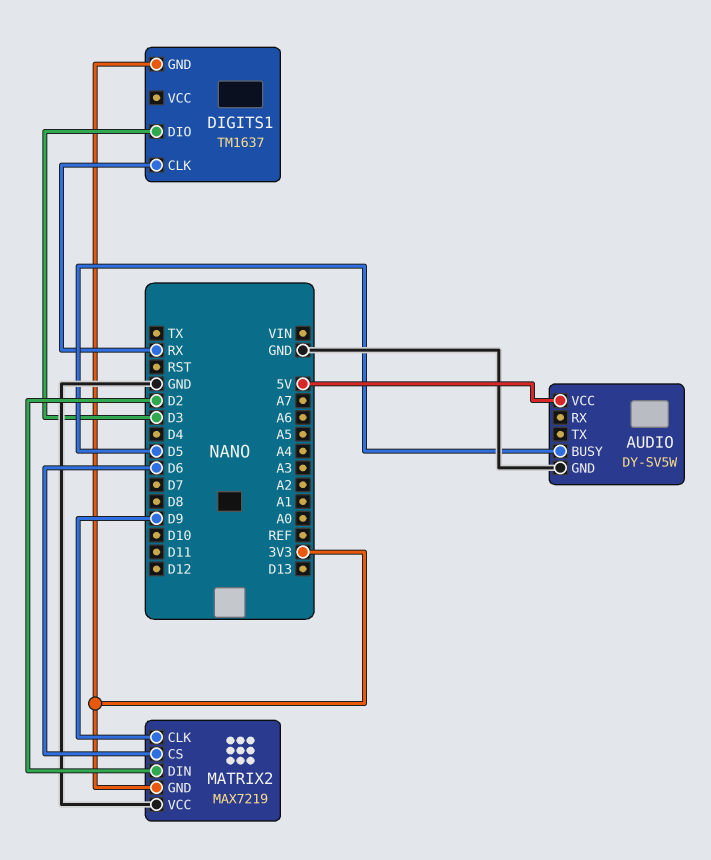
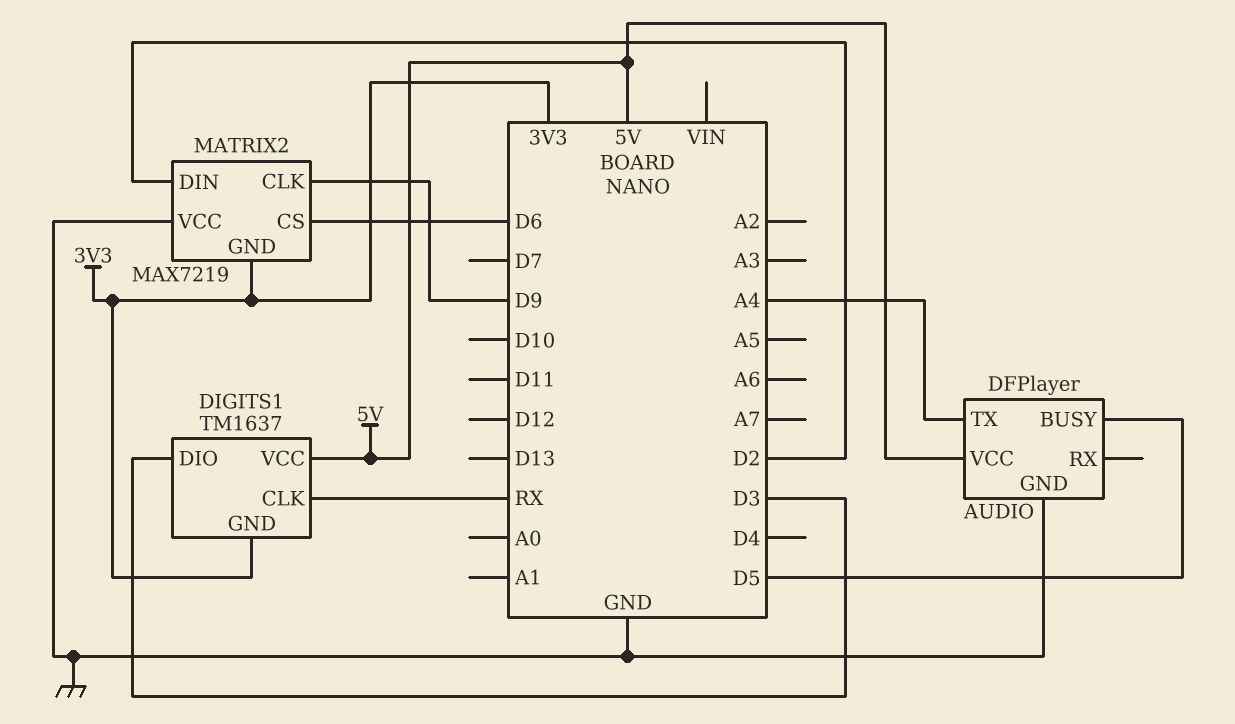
AUDIO: DY-SV5W -> DFPlayer
AUDIO pin TX: none -> A4
DIGITS1 pin VCC: none -> 5V

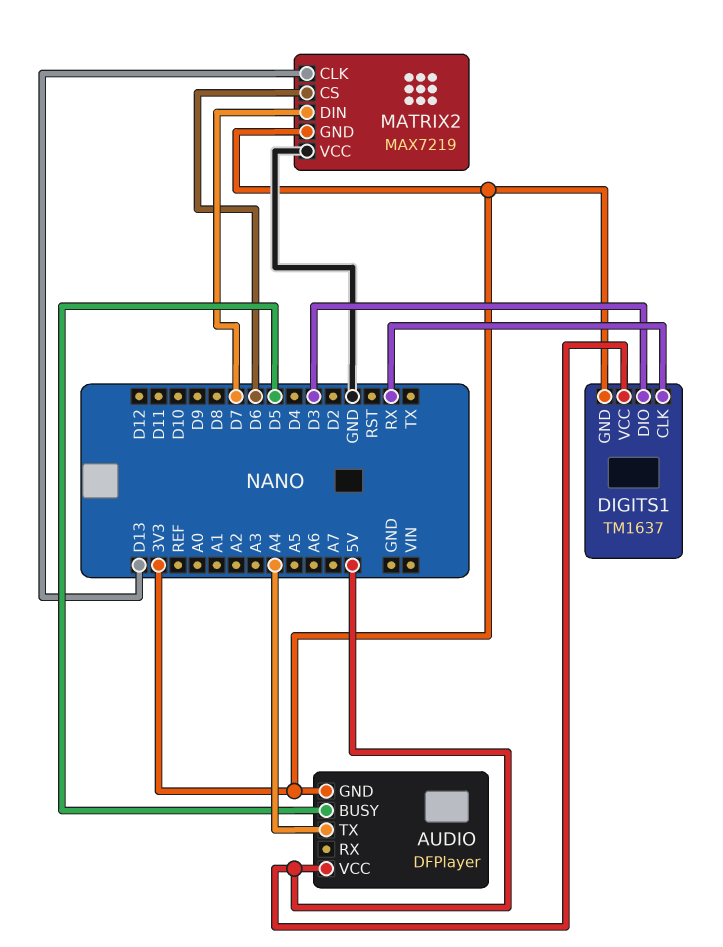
AUDIO pin GND: GND -> 3V3
MATRIX2 pin CLK: D9 -> D13
MATRIX2 pin DIN: D2 -> D7

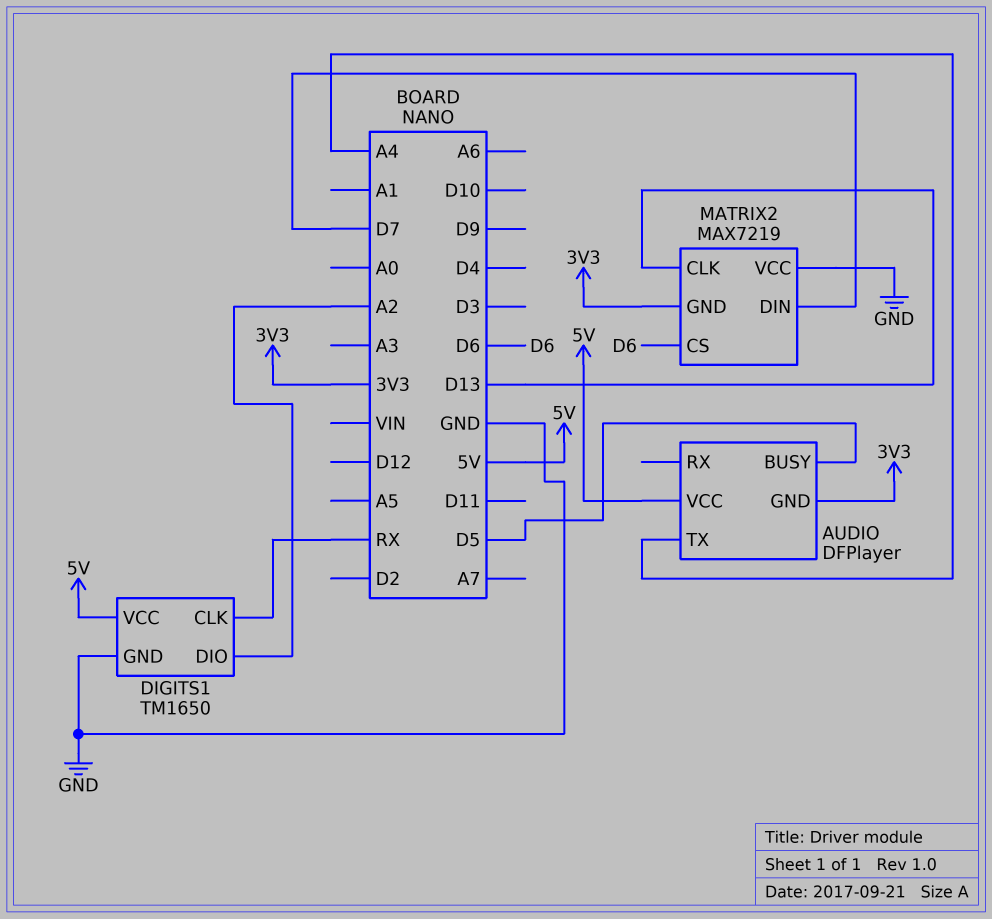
DIGITS1: TM1637 -> TM1650
DIGITS1 pin DIO: D3 -> A2
DIGITS1 pin GND: 3V3 -> GND

